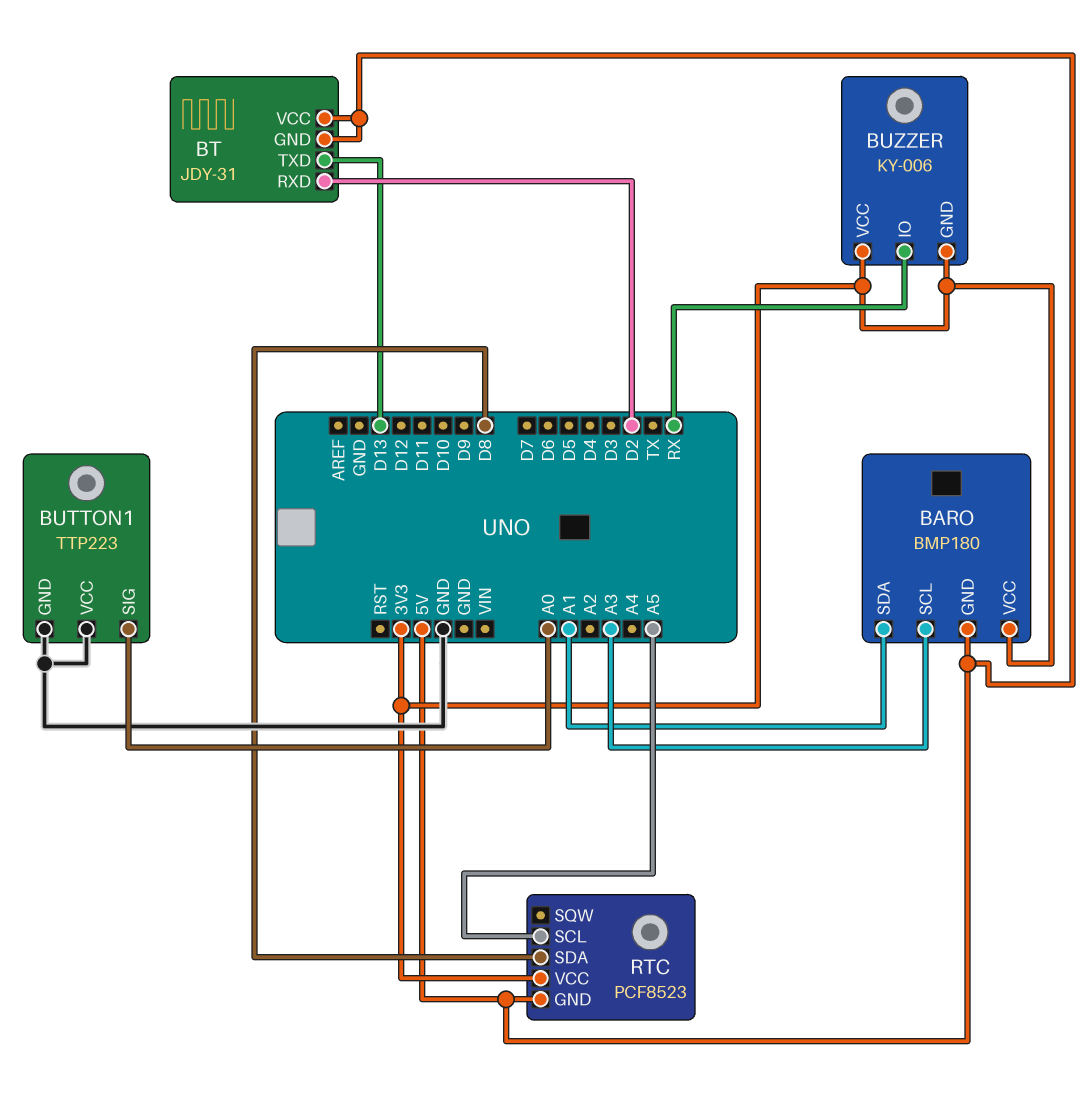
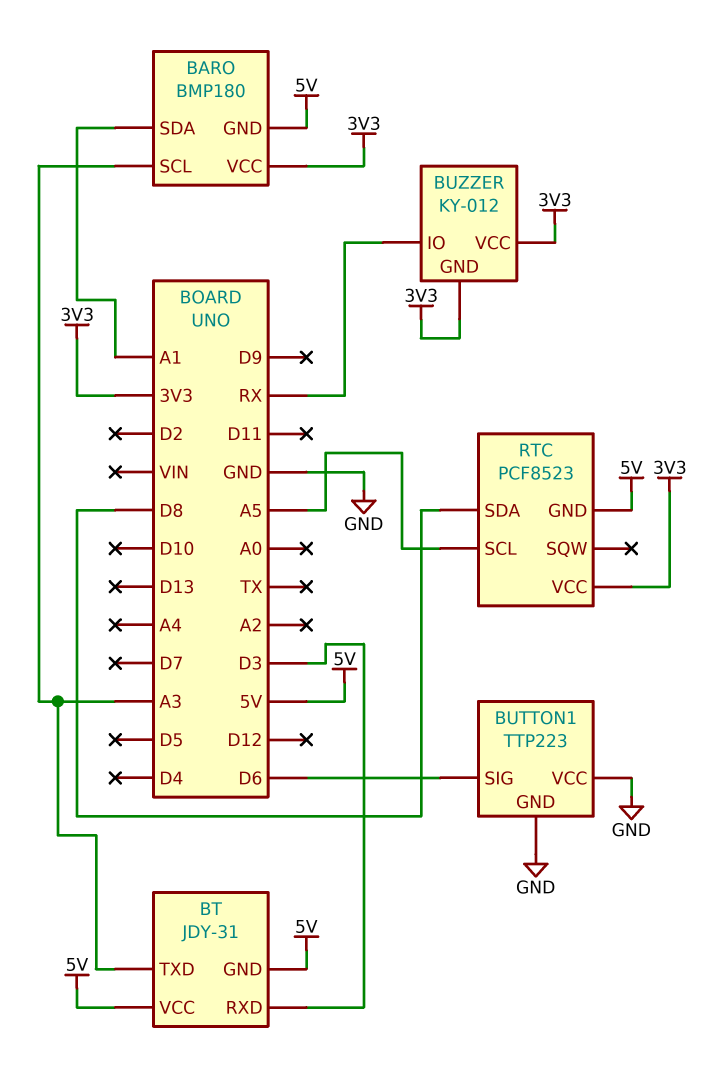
BT pin RXD: D2 -> D3
BT pin TXD: D13 -> A3
BUTTON1 pin SIG: A0 -> D6
BUZZER: KY-006 -> KY-012

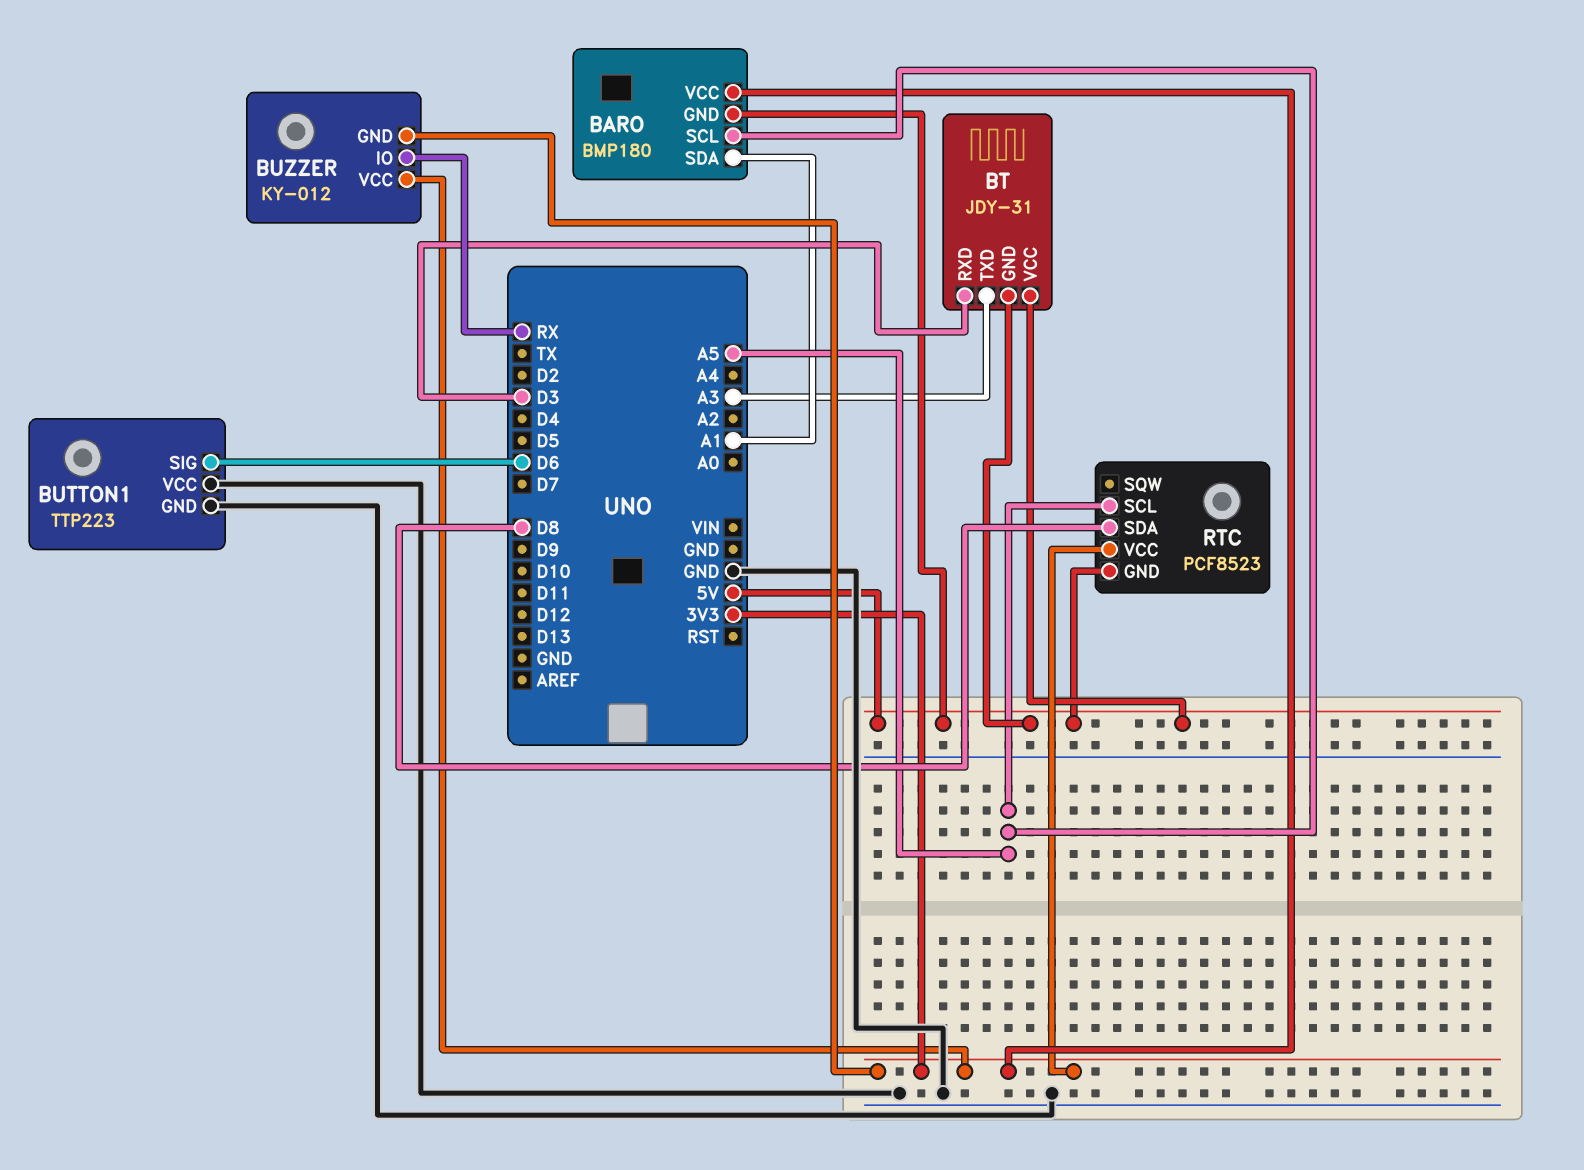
BARO pin SCL: A3 -> A5

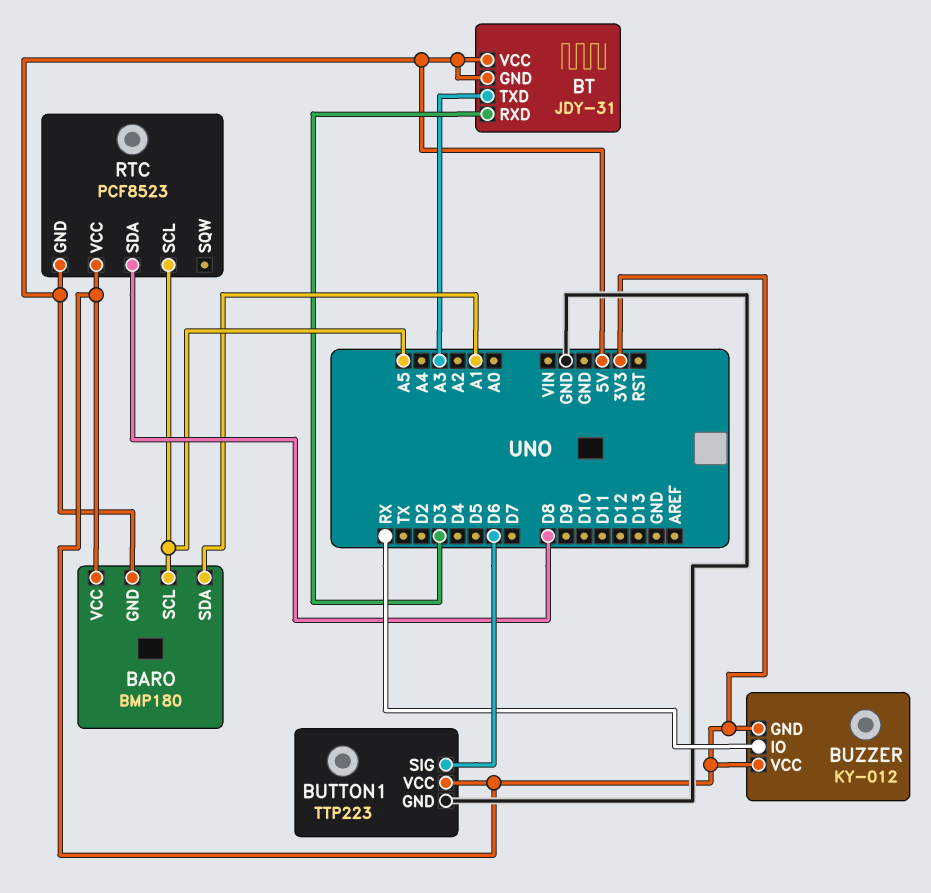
BUTTON1 pin VCC: GND -> 3V3

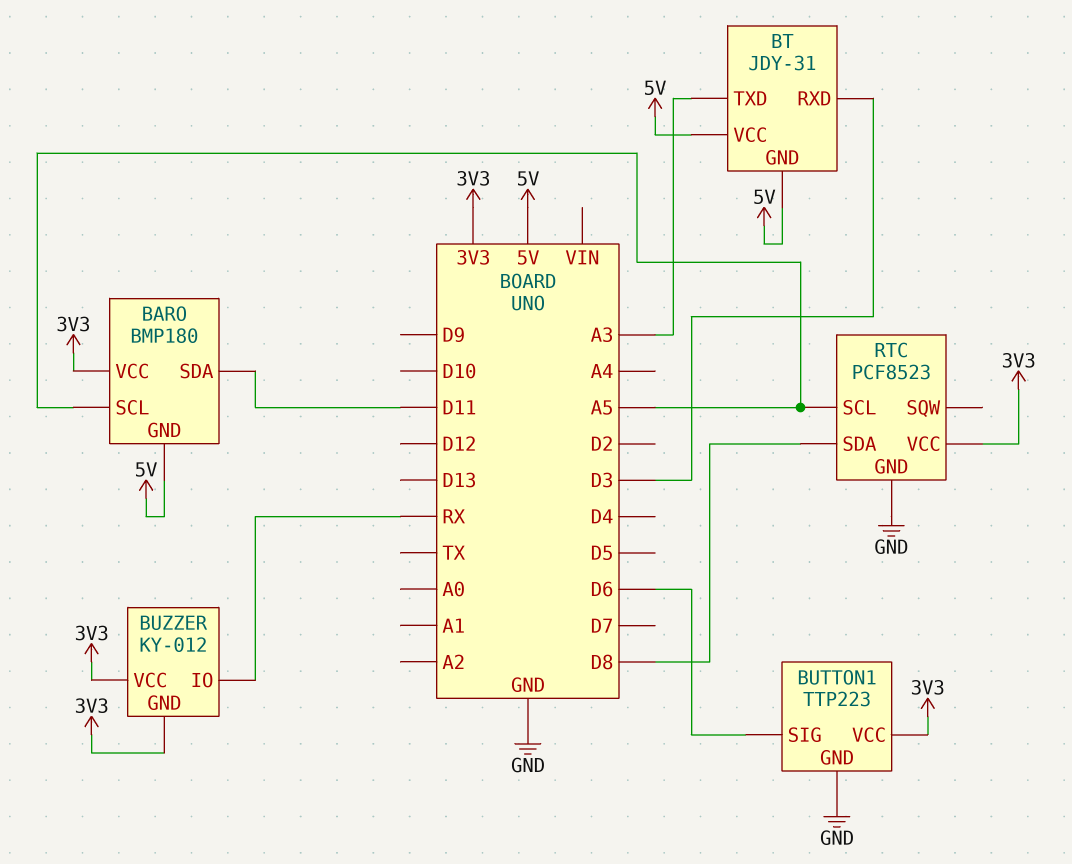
BARO pin SDA: A1 -> D11
RTC pin GND: 5V -> GND

